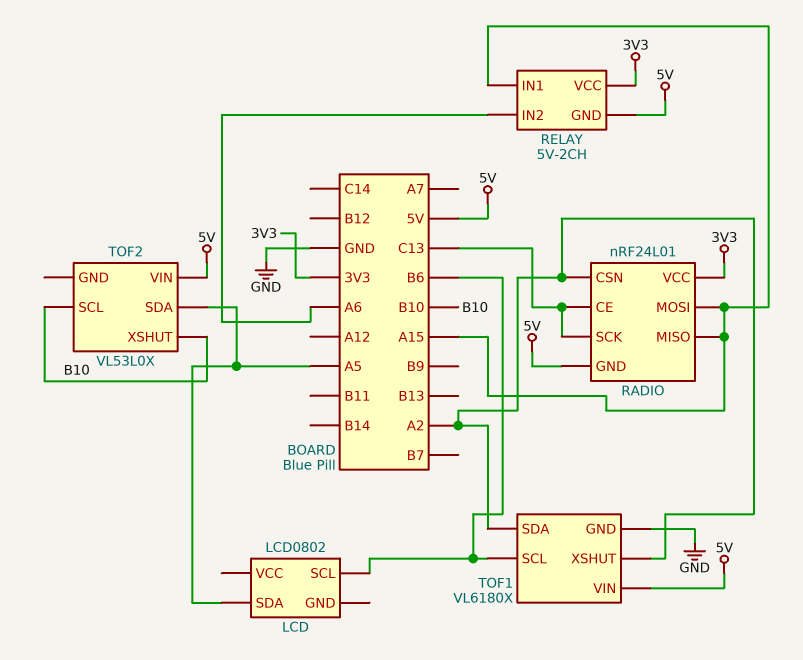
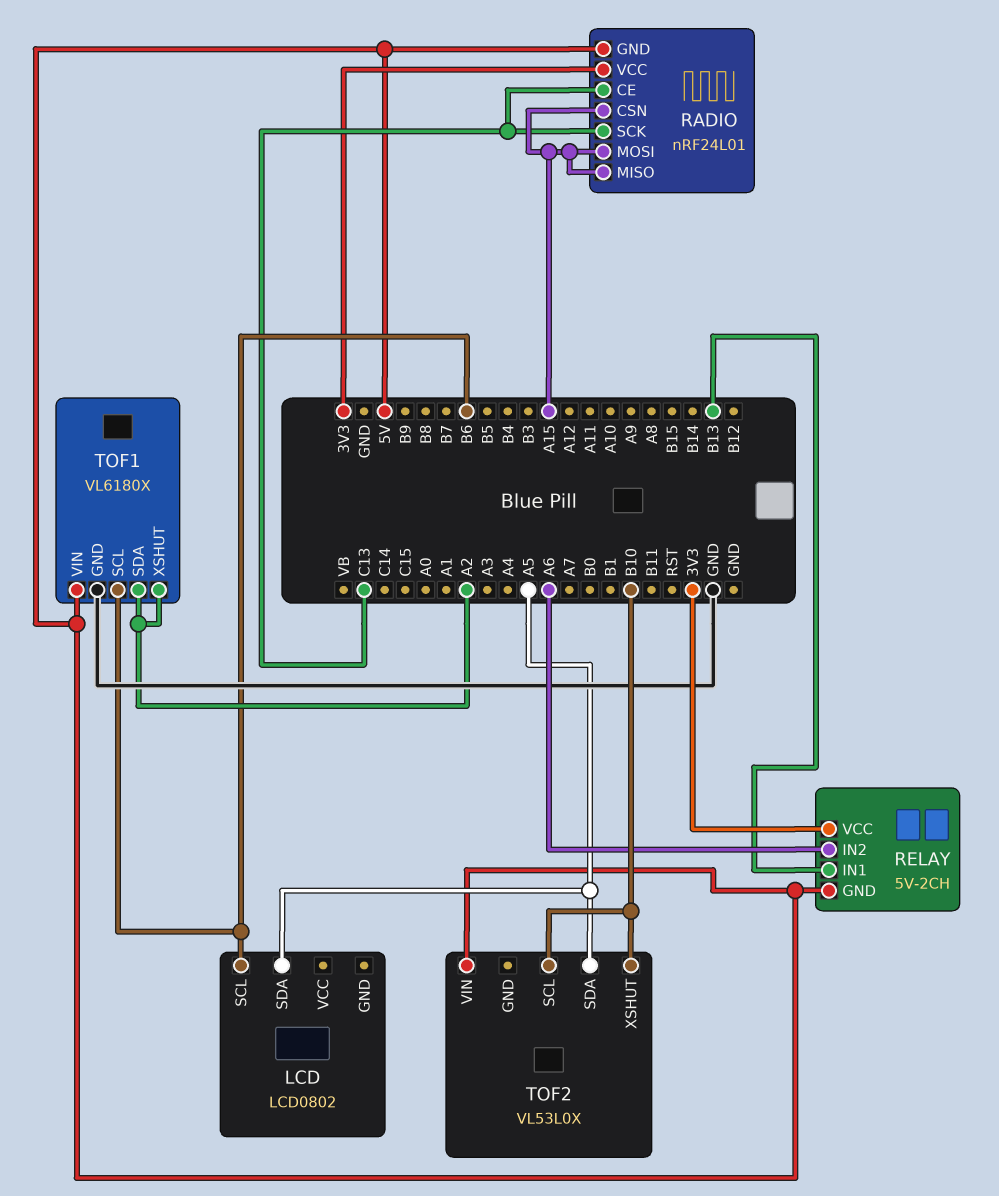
RADIO pin CSN: A2 -> A15
RELAY pin IN1: A15 -> B13

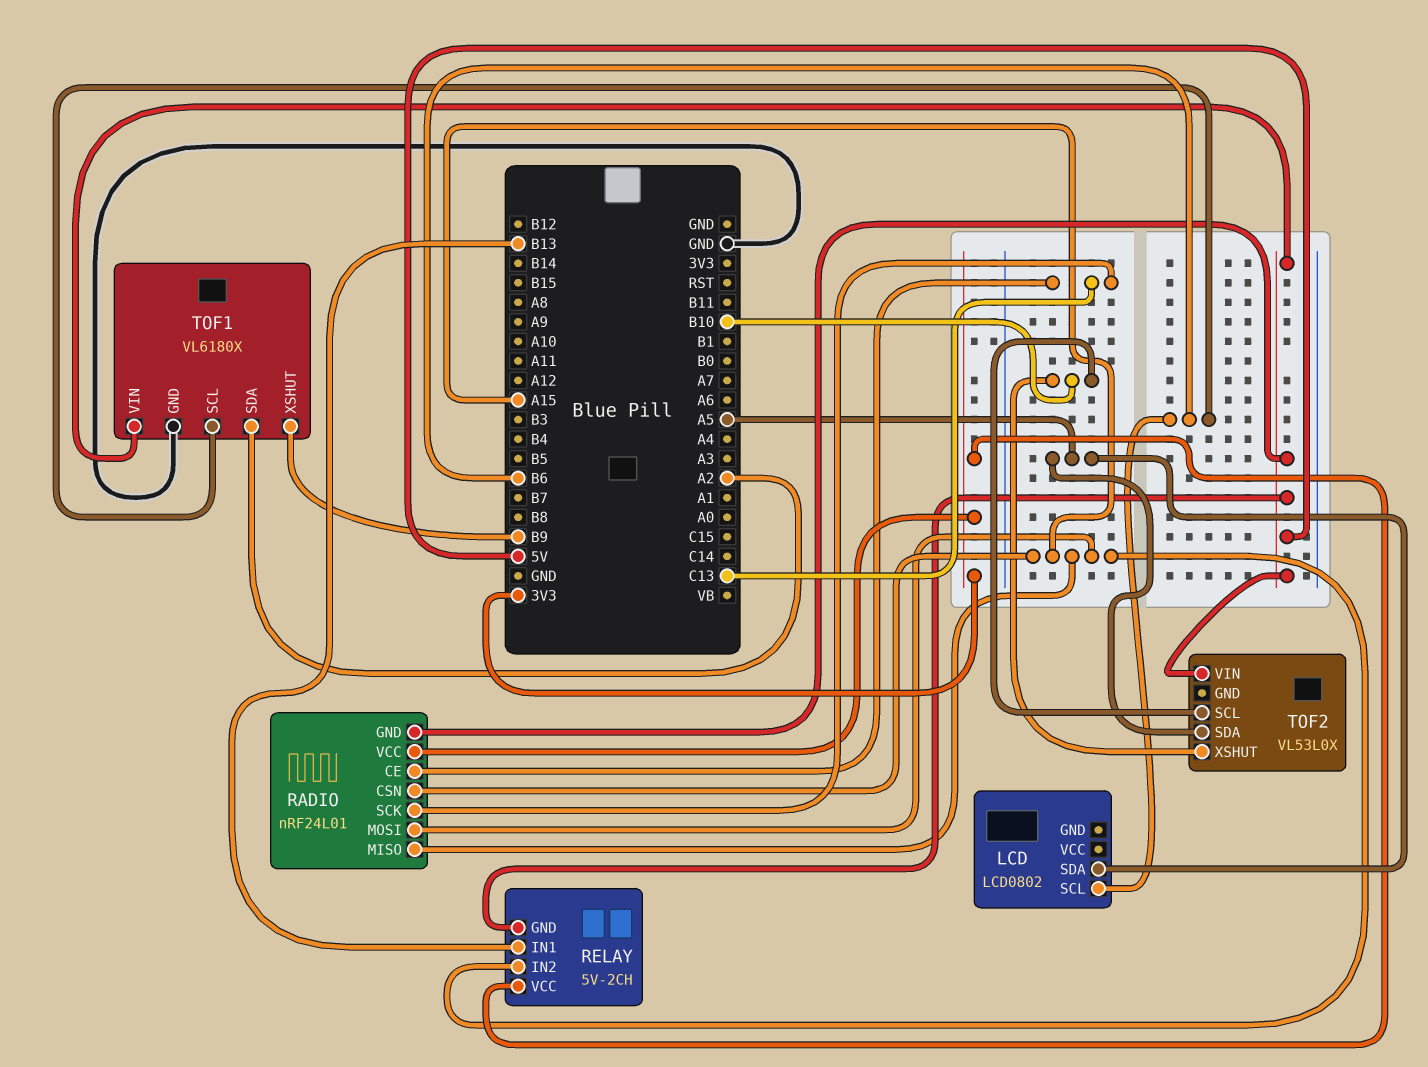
RELAY pin IN2: A6 -> A15
TOF1 pin XSHUT: A2 -> B9

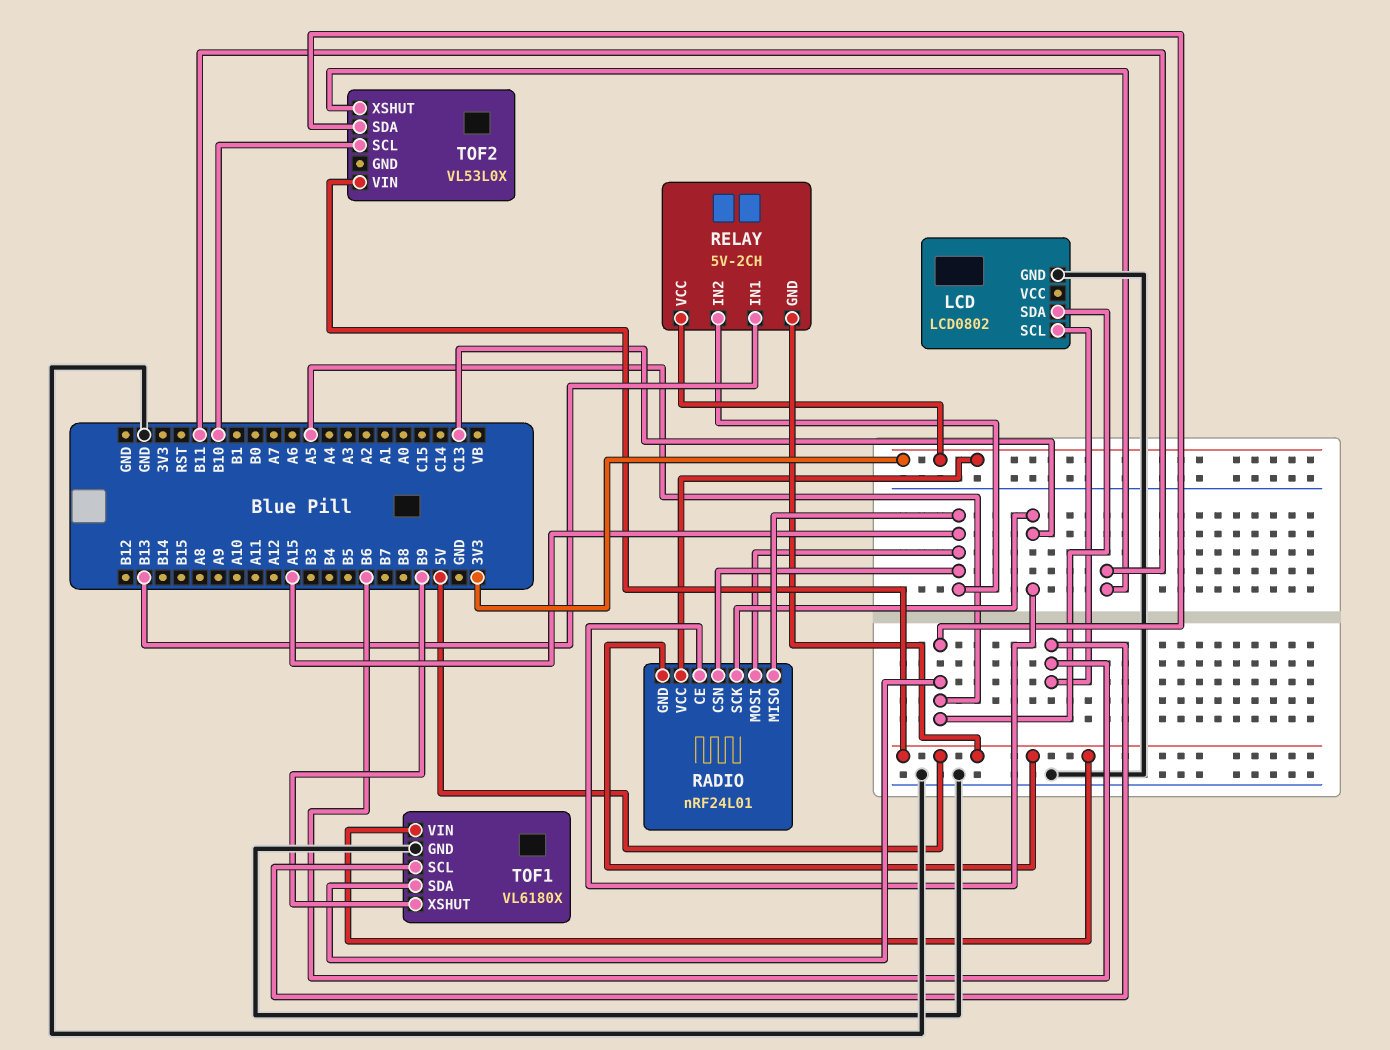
LCD pin GND: none -> GND
TOF1 pin SDA: A2 -> A5
TOF2 pin XSHUT: B10 -> B11

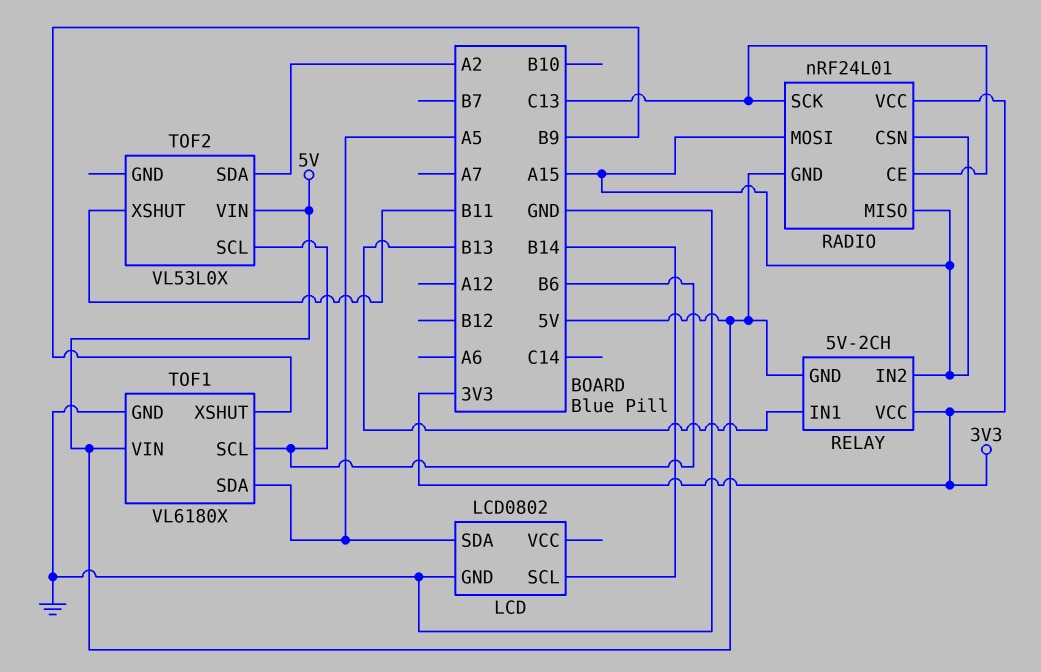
LCD pin SCL: B6 -> B14
TOF2 pin SCL: B10 -> B6
TOF2 pin SDA: A5 -> A2

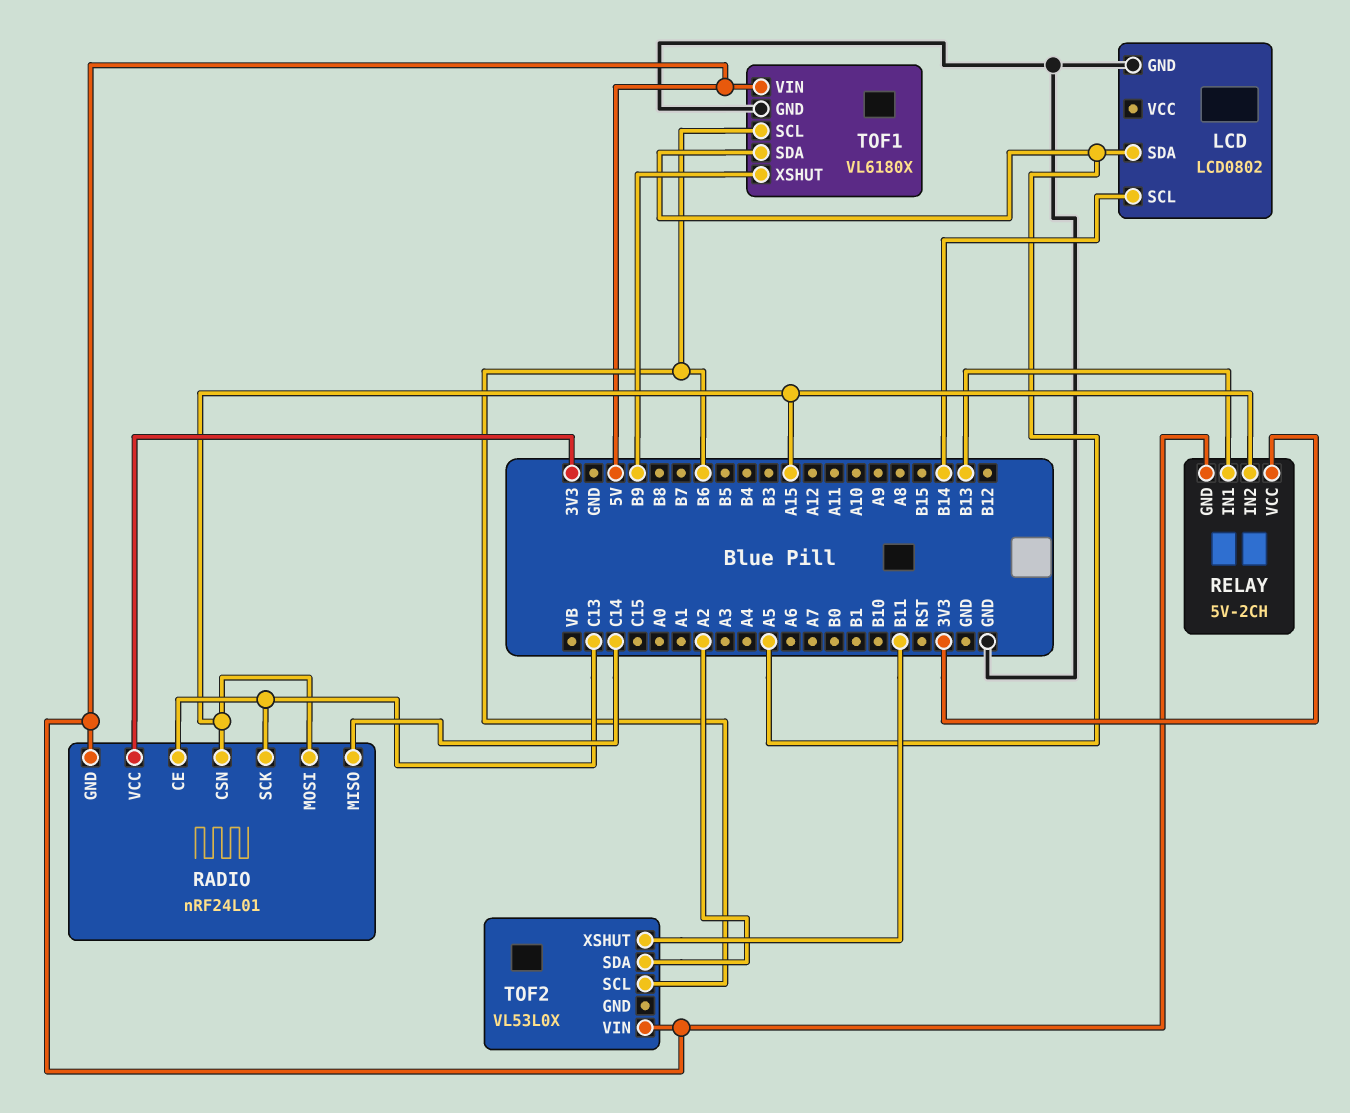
RADIO pin MISO: A15 -> C14

